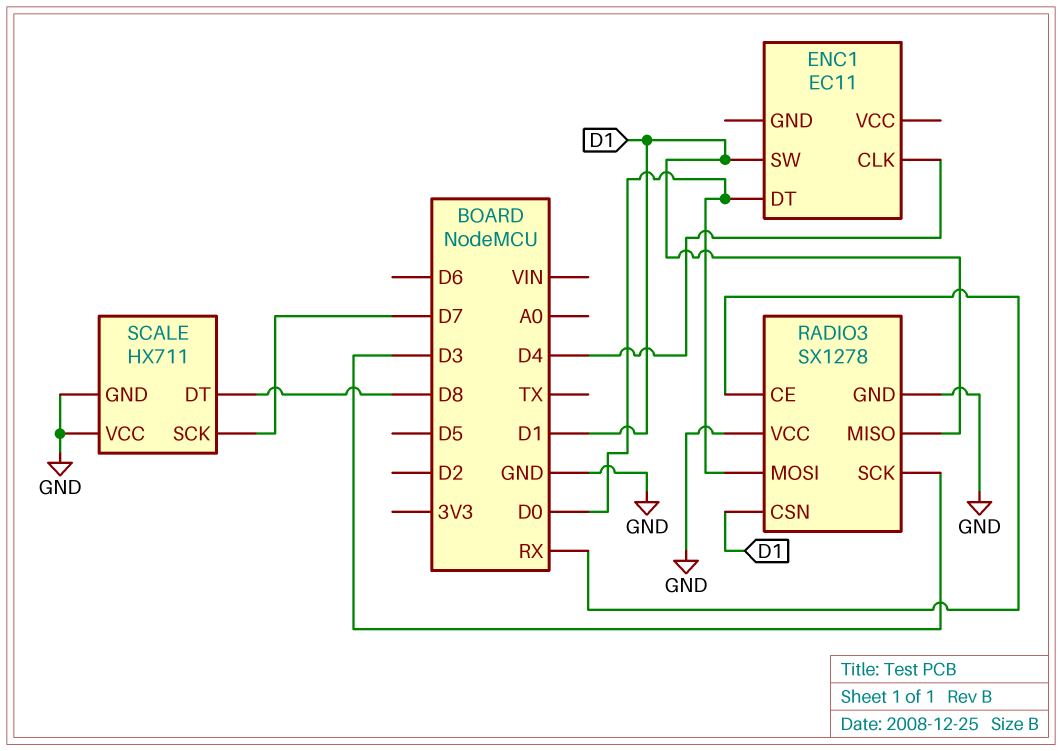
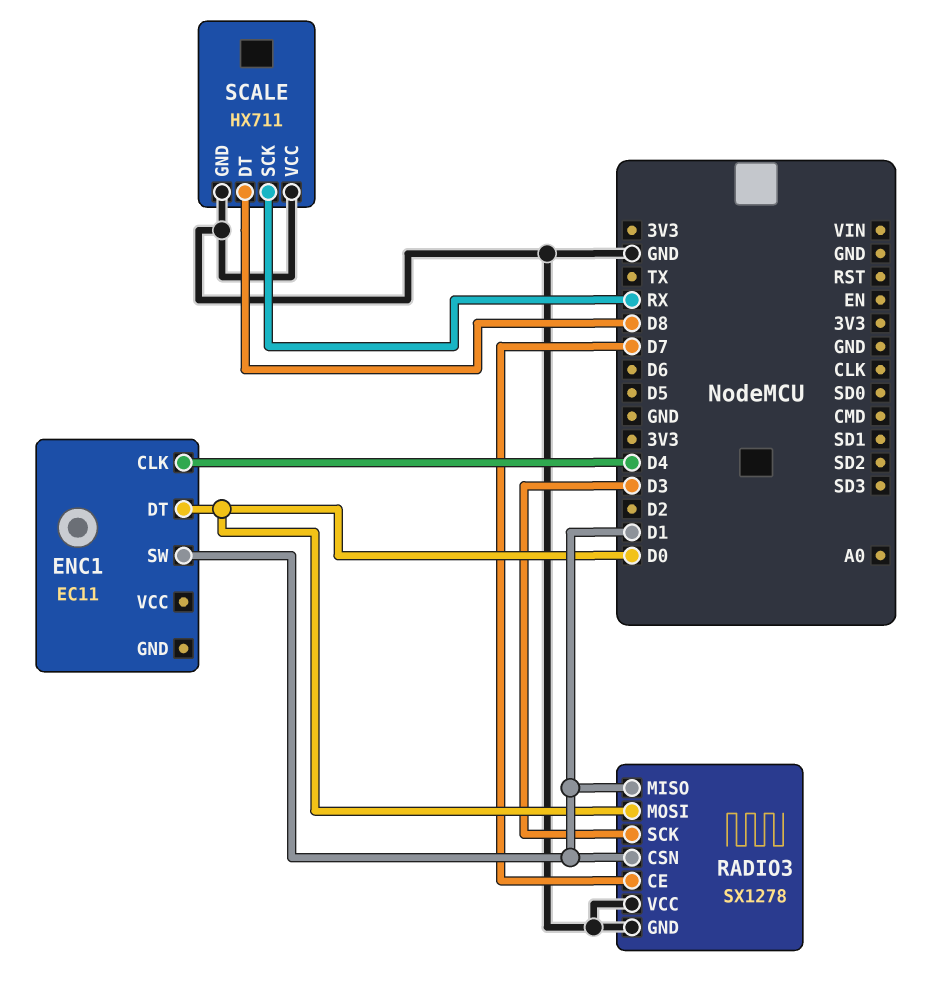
RADIO3 pin CE: RX -> D7
SCALE pin SCK: D7 -> RX

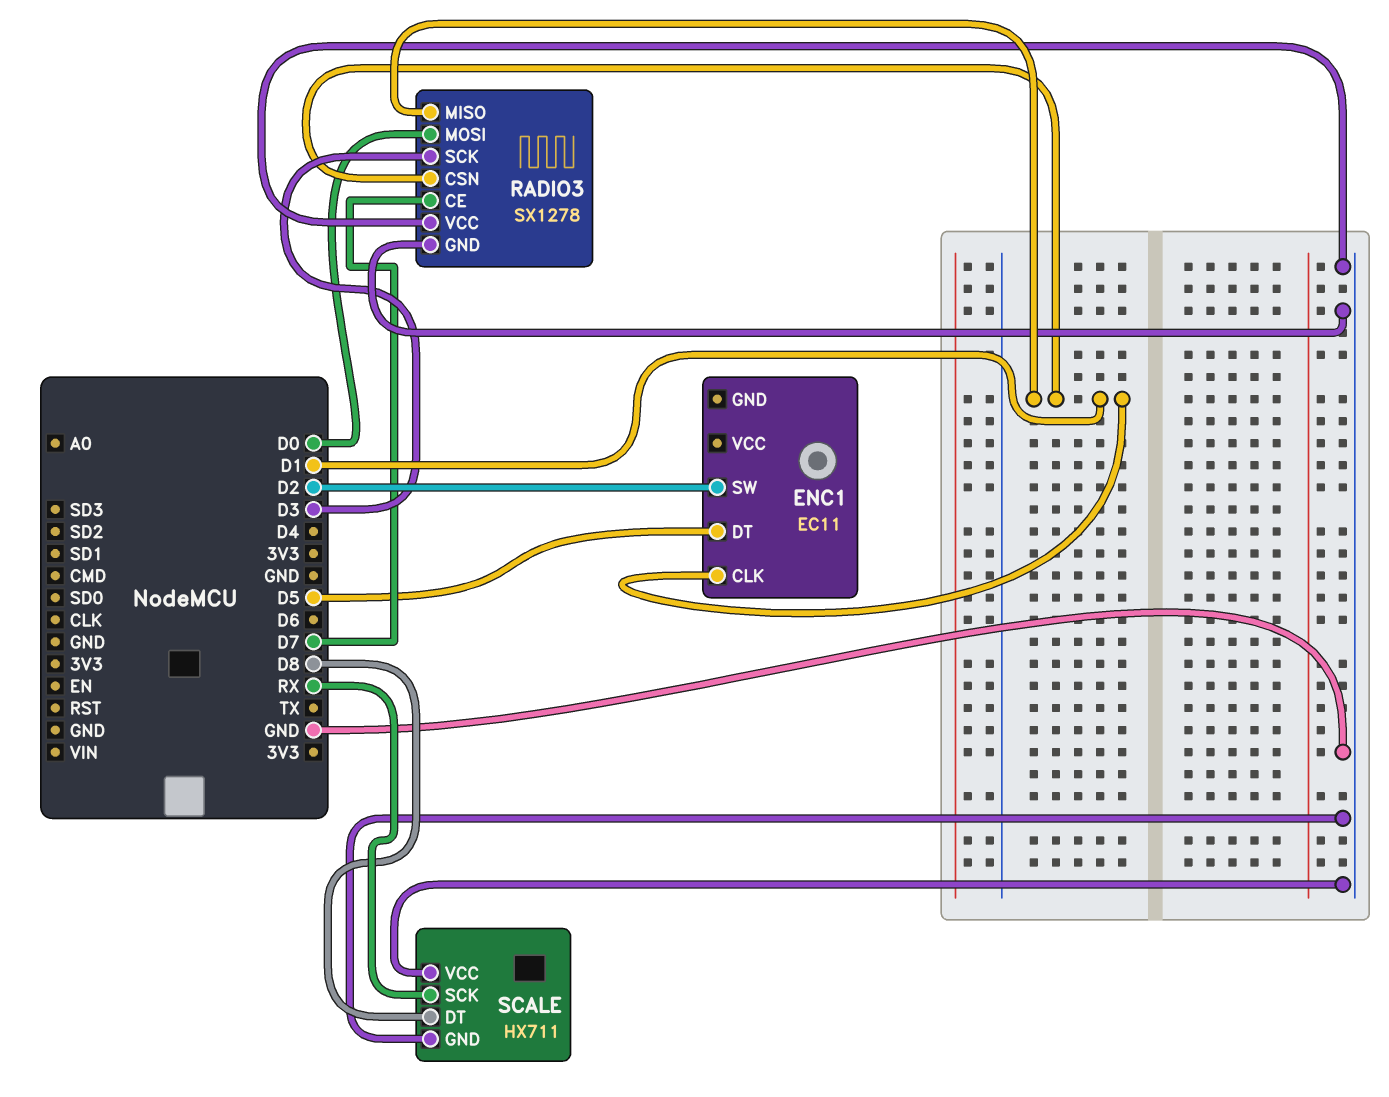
ENC1 pin CLK: D4 -> D1
ENC1 pin DT: D0 -> D5
ENC1 pin SW: D1 -> D2

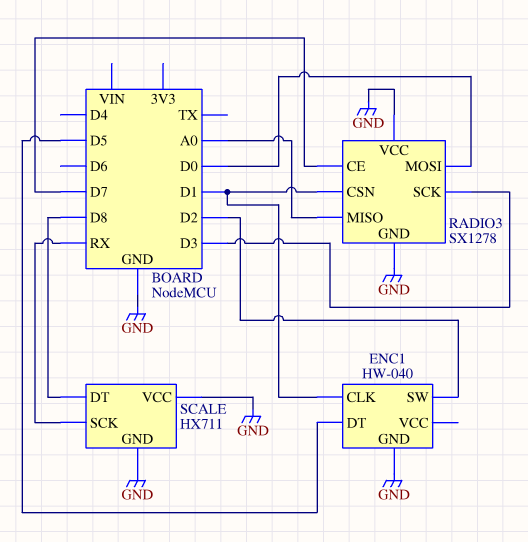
ENC1: EC11 -> HW-040
ENC1 pin GND: none -> GND
RADIO3 pin MISO: D1 -> A0

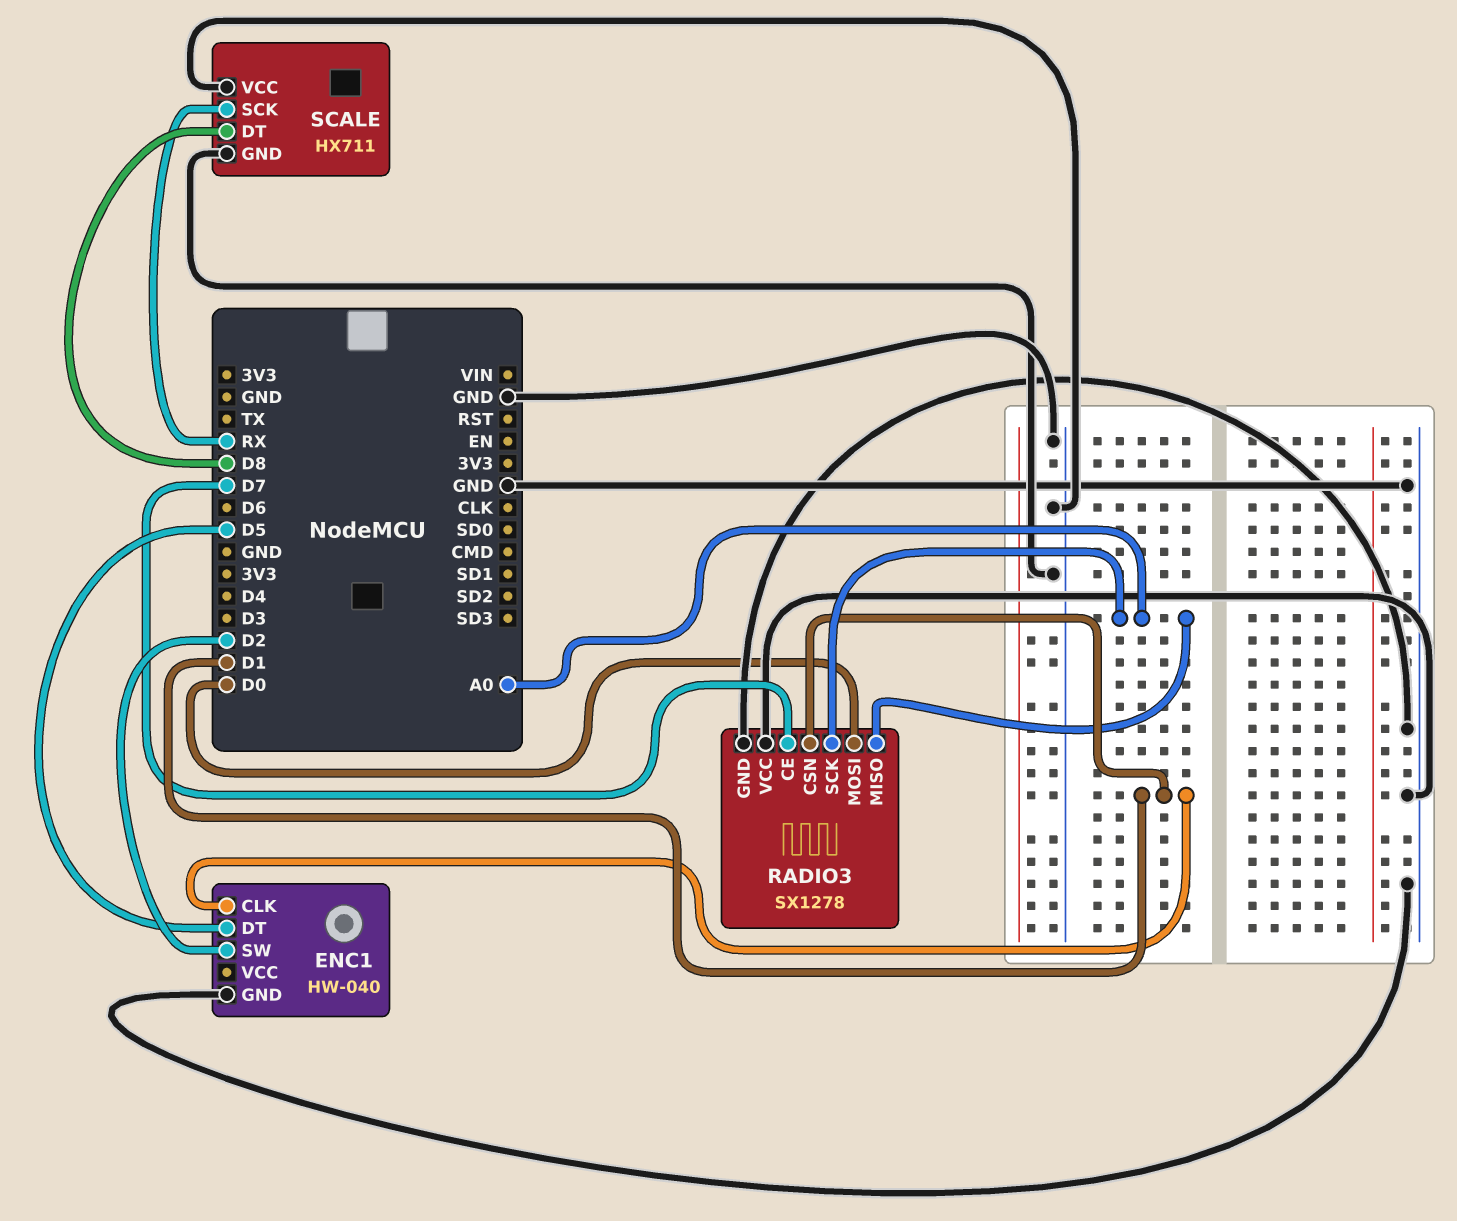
RADIO3 pin SCK: D3 -> A0

